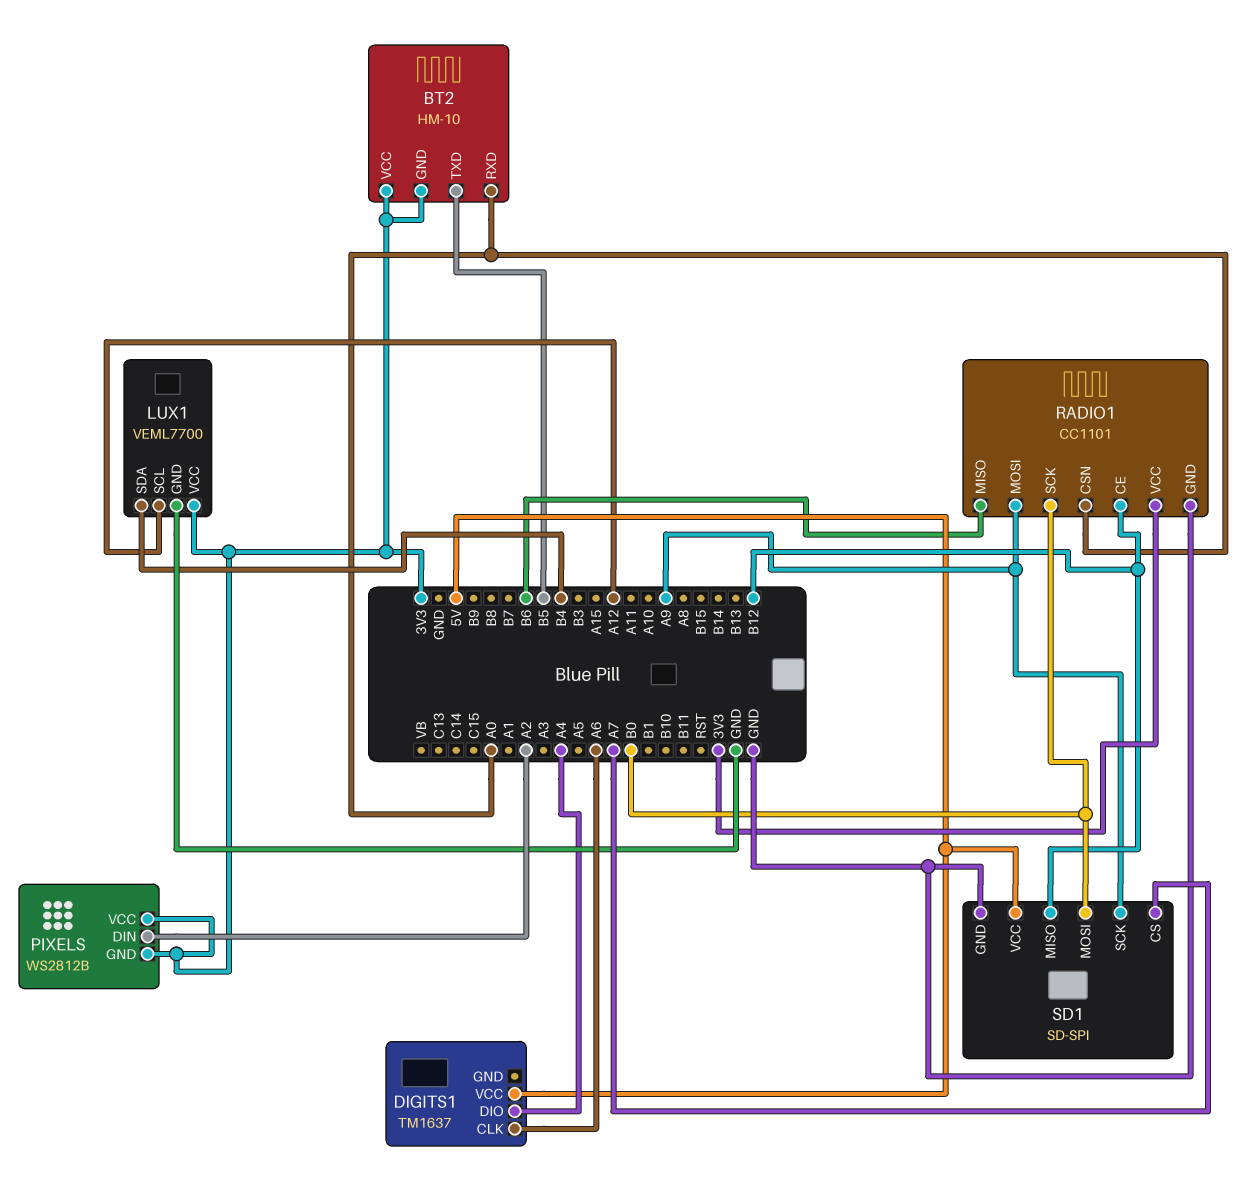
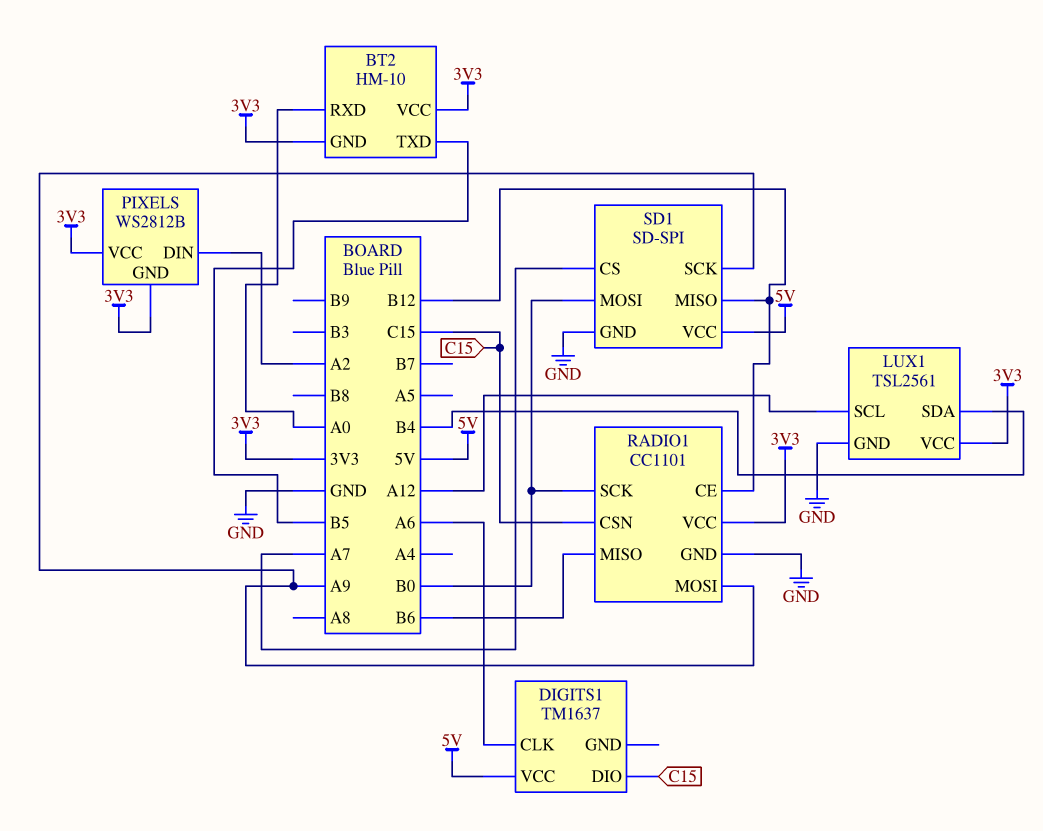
DIGITS1 pin DIO: A4 -> C15
LUX1: VEML7700 -> TSL2561
RADIO1 pin CSN: A0 -> C15

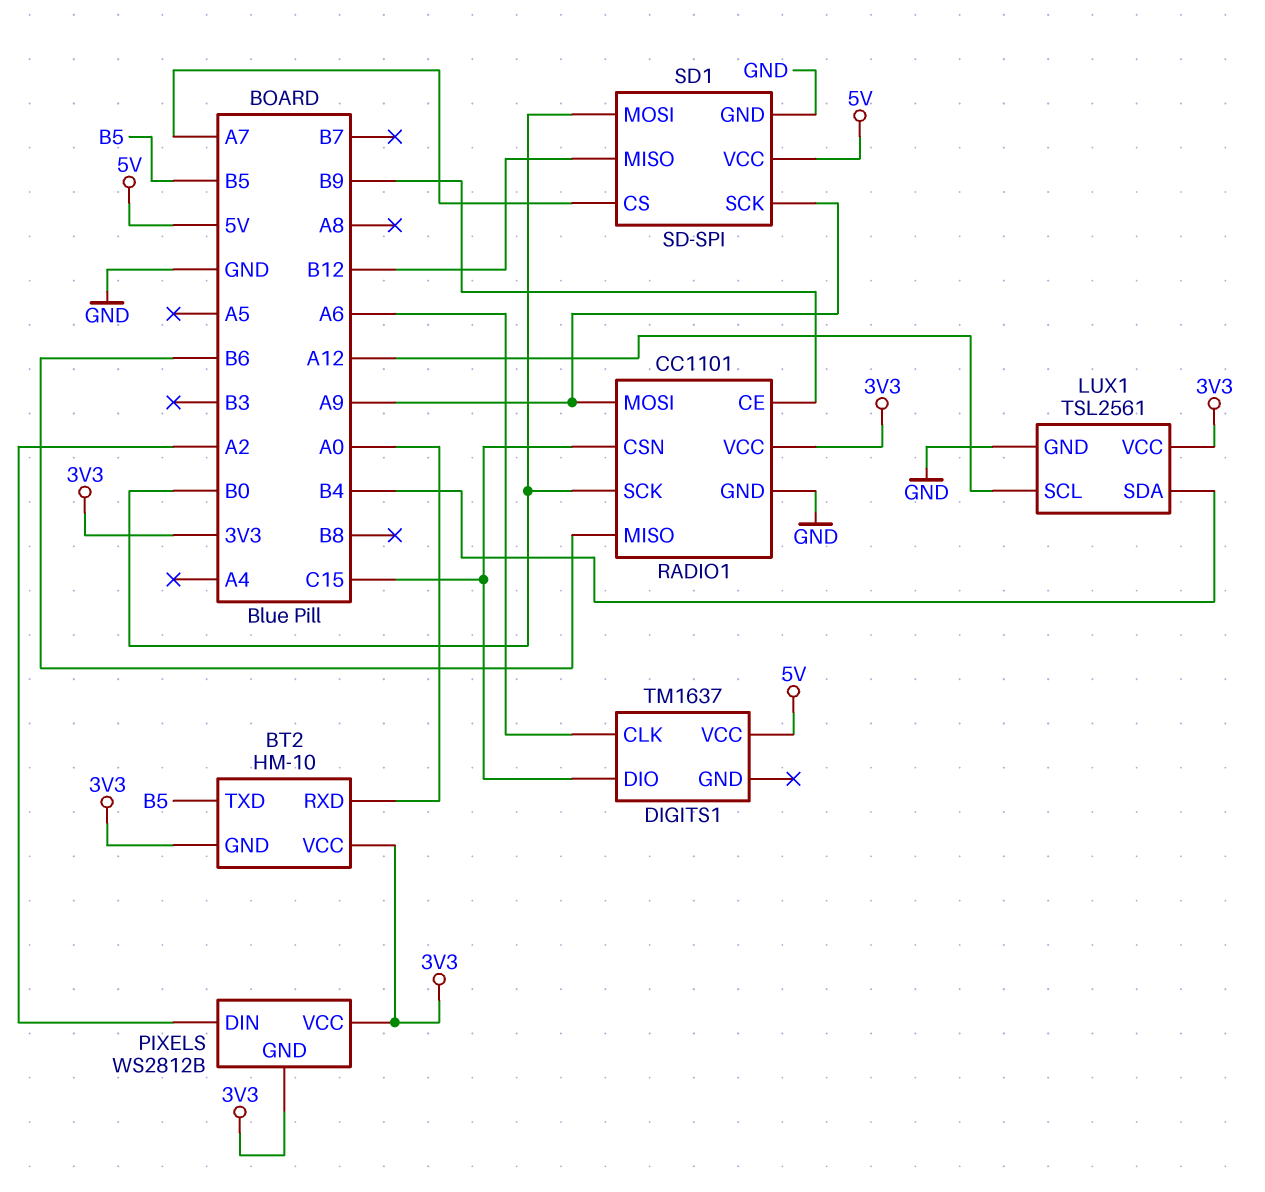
RADIO1 pin CE: B12 -> B9

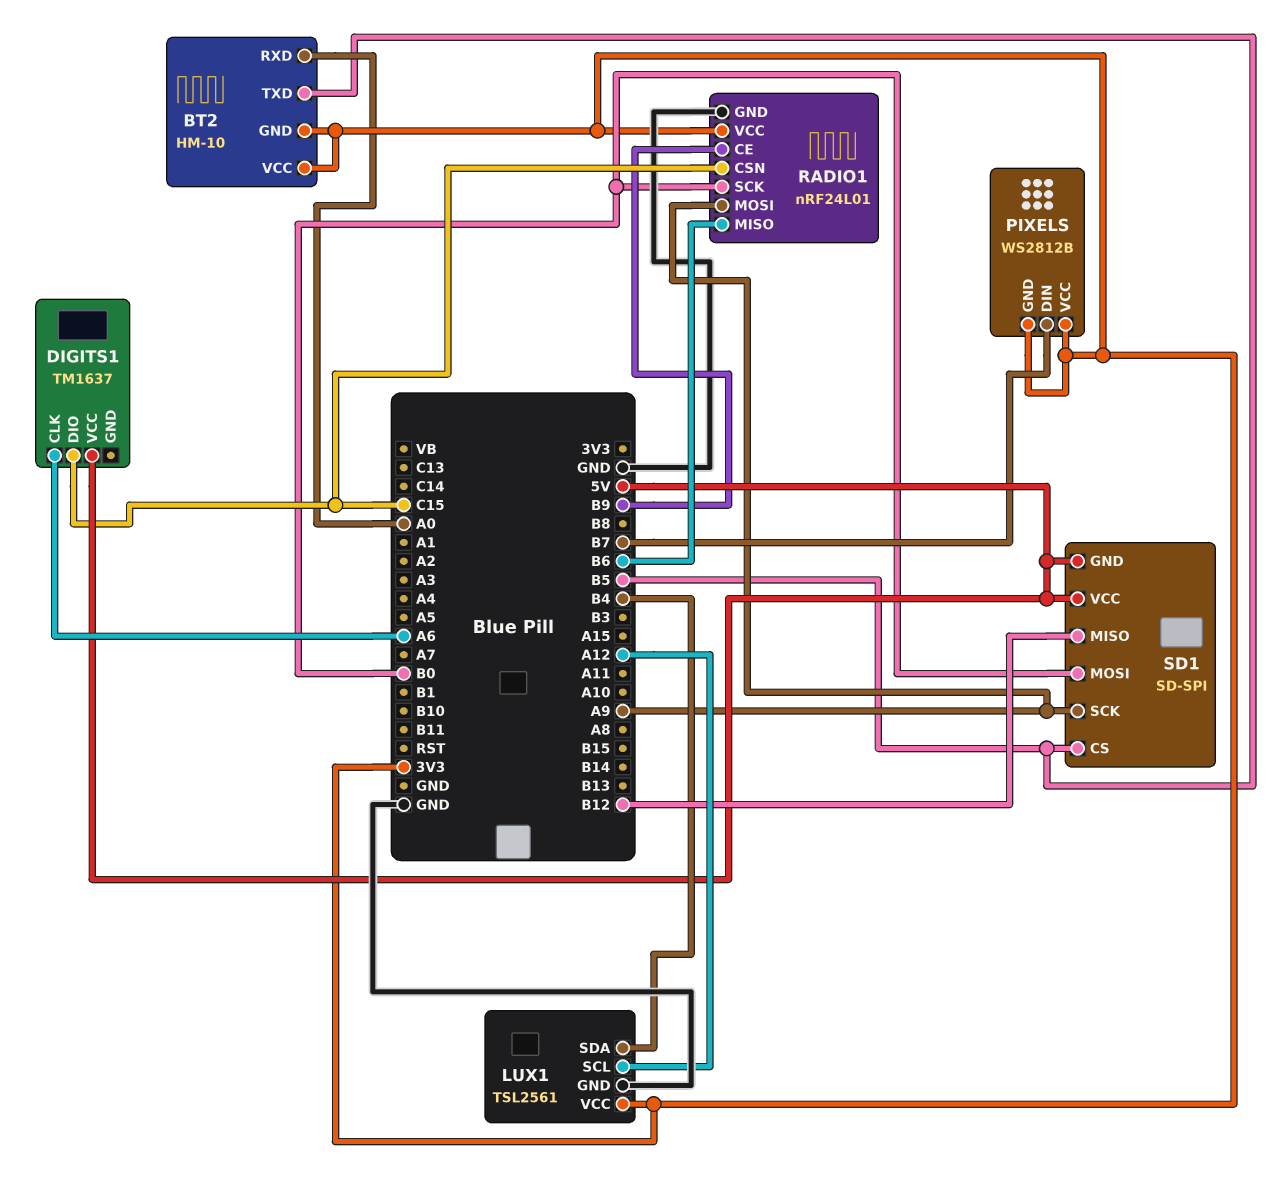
PIXELS pin DIN: A2 -> B7
RADIO1: CC1101 -> nRF24L01
SD1 pin CS: A7 -> B5
SD1 pin GND: GND -> 5V

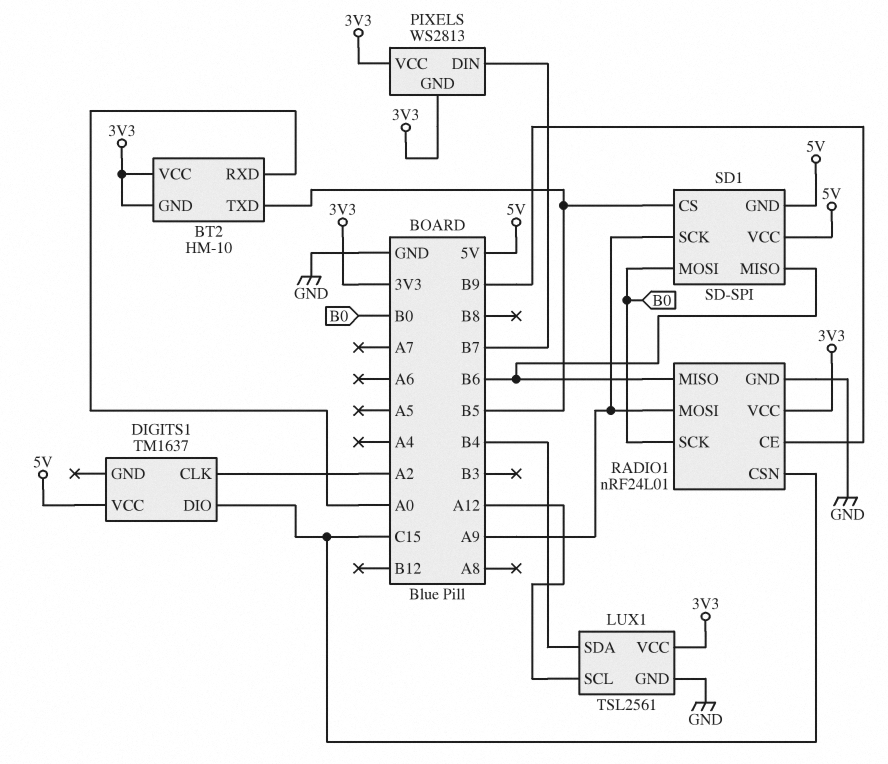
DIGITS1 pin CLK: A6 -> A2
PIXELS: WS2812B -> WS2813
SD1 pin MISO: B12 -> B6

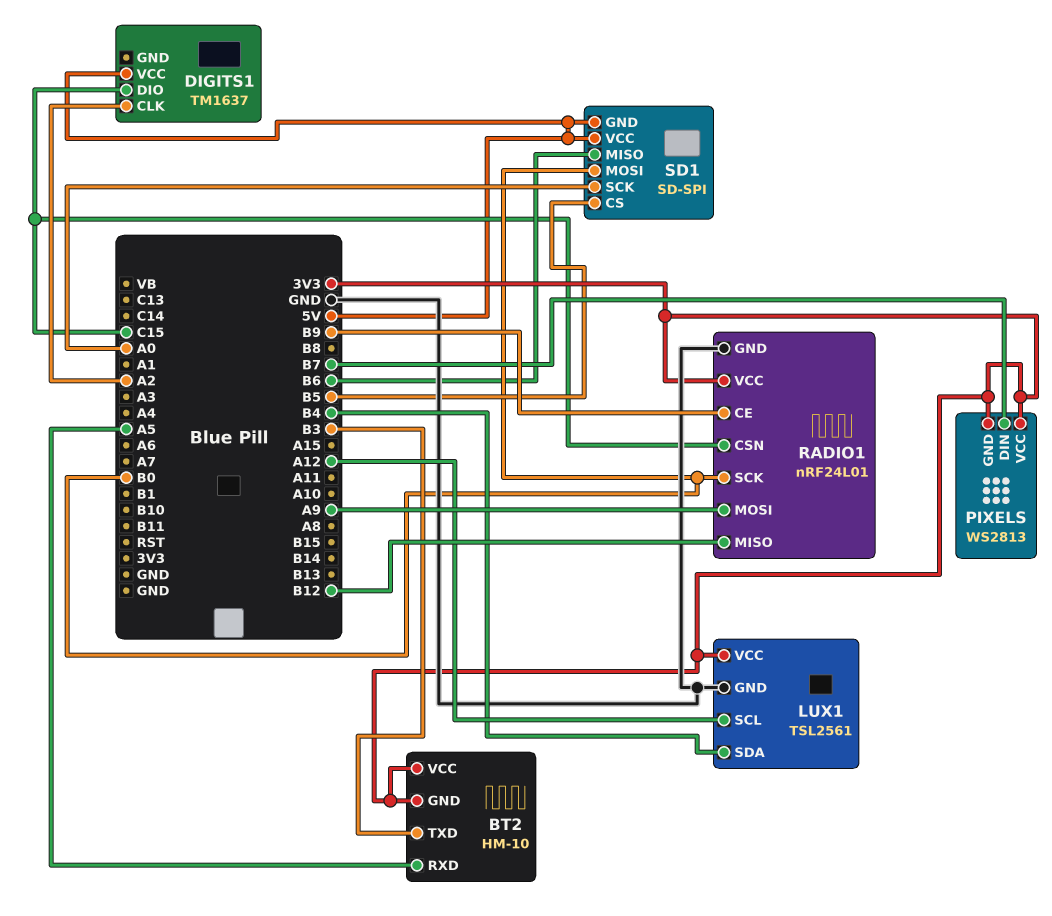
BT2 pin RXD: A0 -> A5
BT2 pin TXD: B5 -> B3
RADIO1 pin MISO: B6 -> B12
SD1 pin SCK: A9 -> A0

